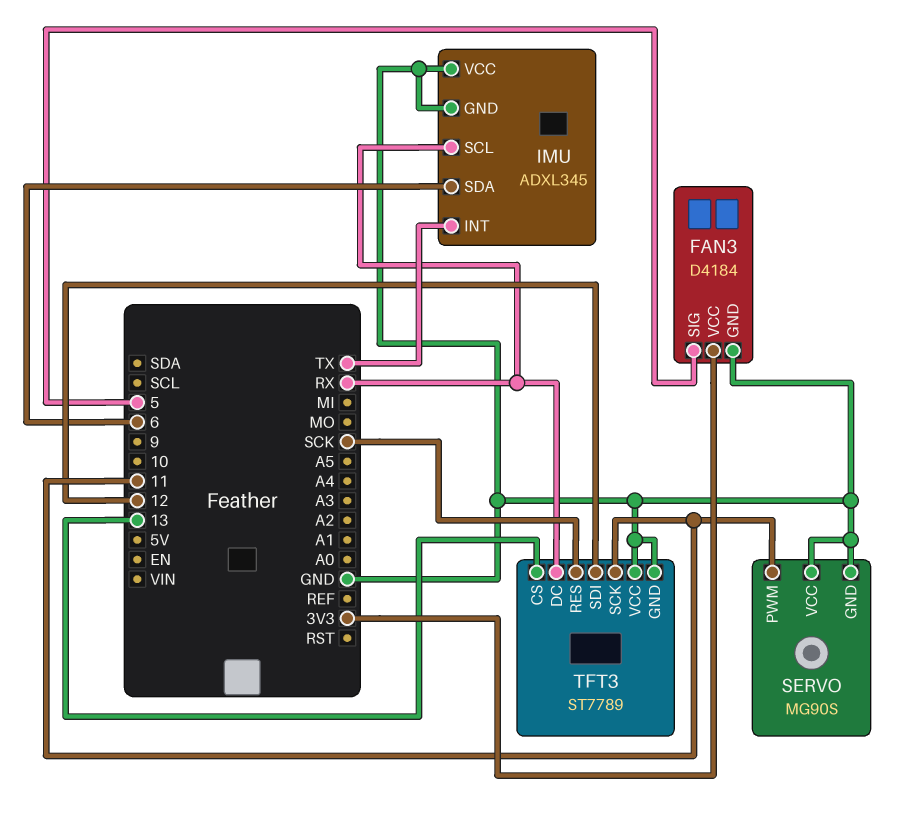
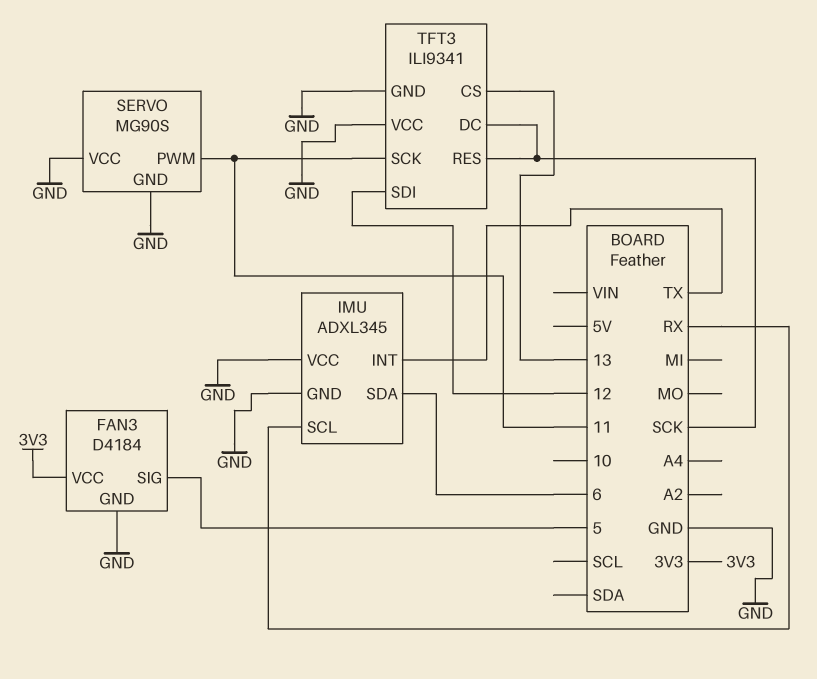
TFT3: ST7789 -> ILI9341
TFT3 pin DC: RX -> SCK

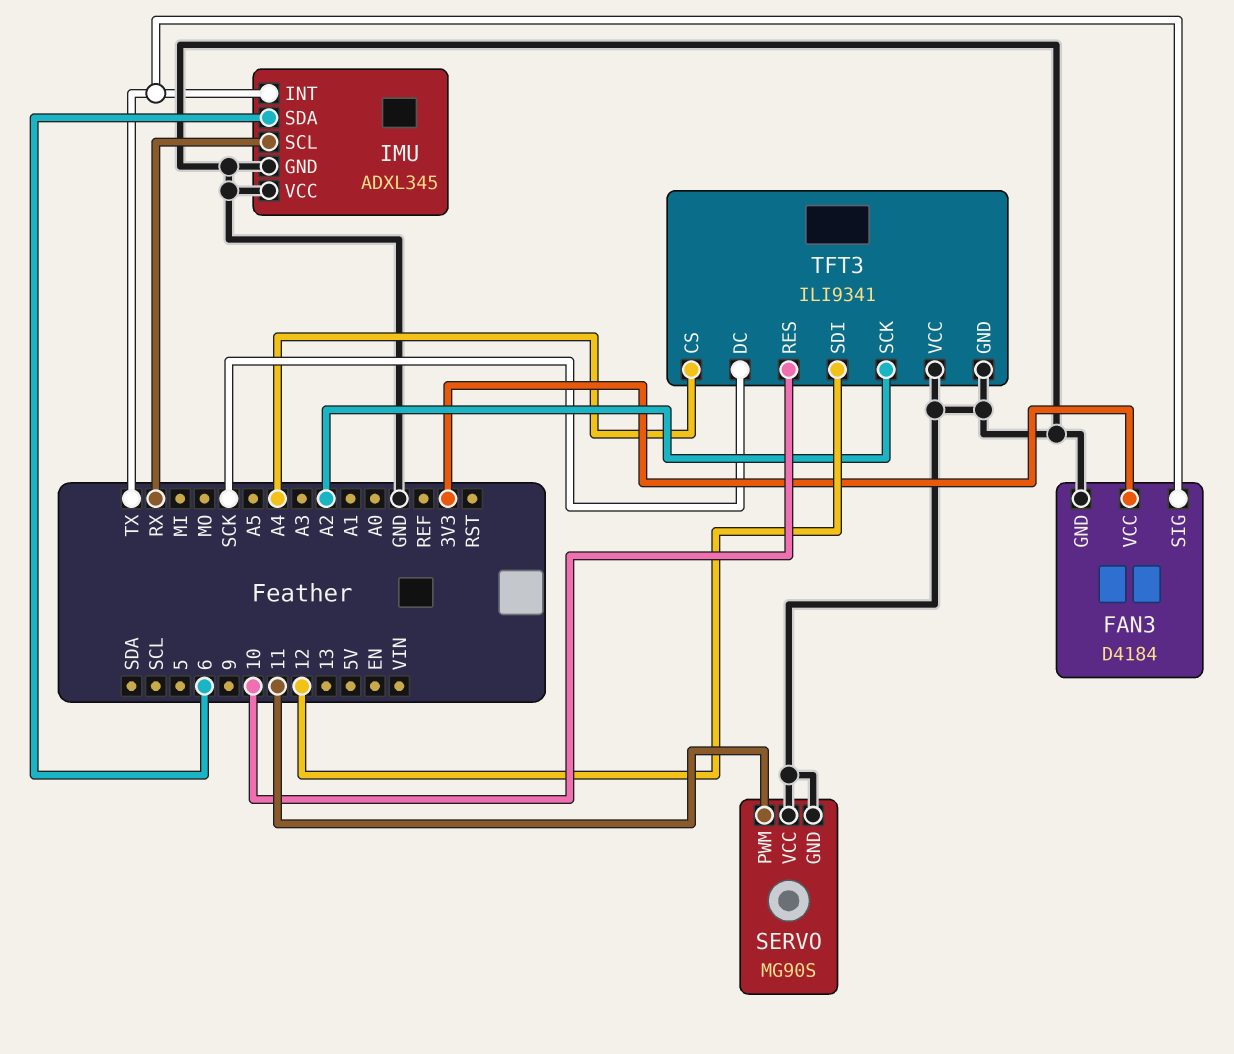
FAN3 pin SIG: 5 -> TX
TFT3 pin CS: 13 -> A4
TFT3 pin RES: SCK -> 10
TFT3 pin SCK: 11 -> A2

